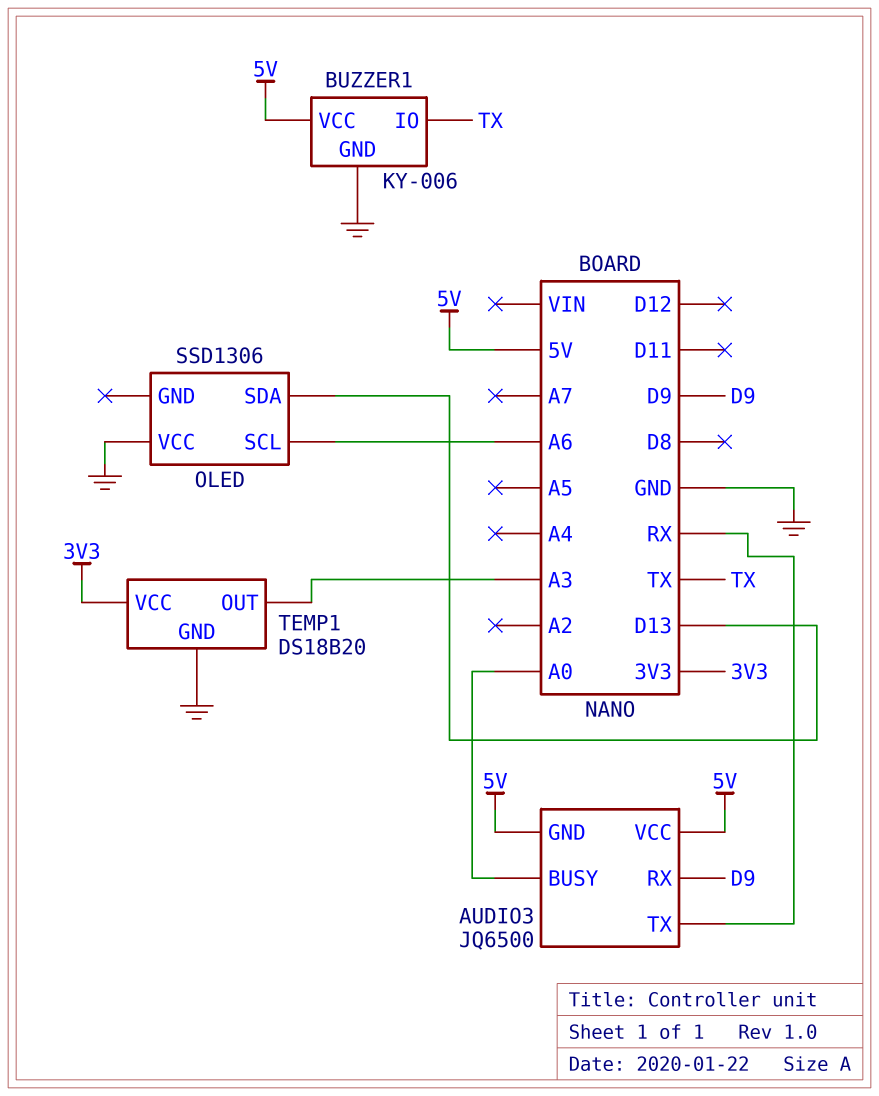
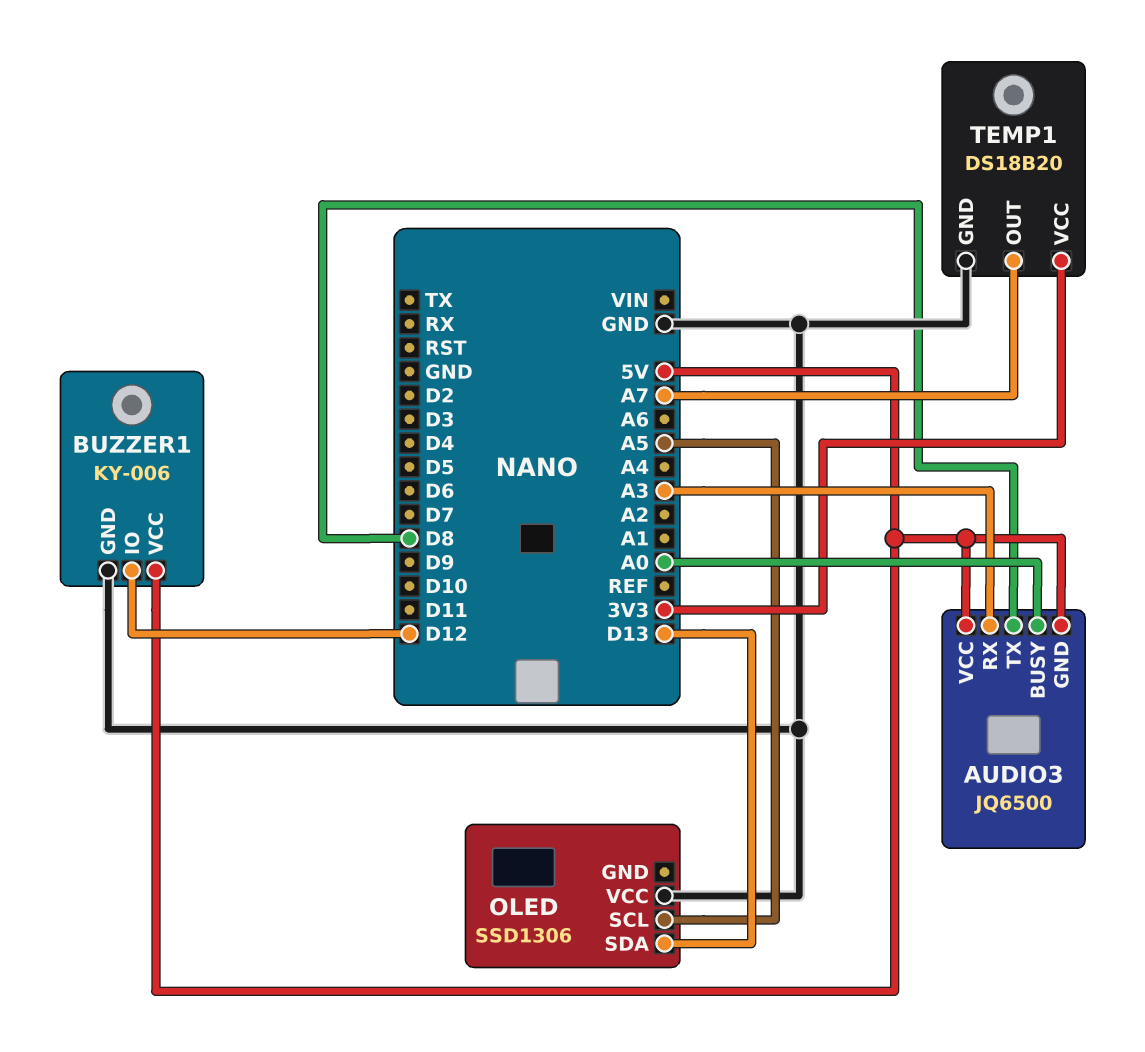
AUDIO3 pin RX: D9 -> A3
AUDIO3 pin TX: RX -> D8
BUZZER1 pin IO: TX -> D12
OLED pin SCL: A6 -> A5
TEMP1 pin OUT: A3 -> A7

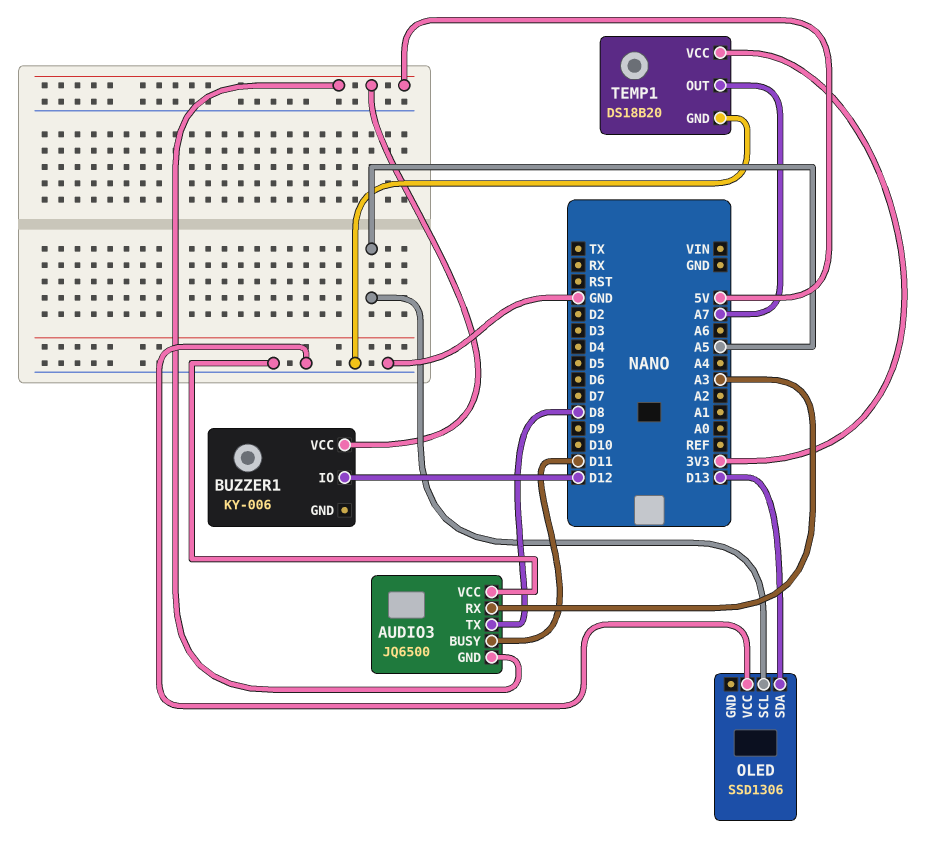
AUDIO3 pin BUSY: A0 -> D11
AUDIO3 pin VCC: 5V -> GND
BUZZER1 pin GND: GND -> none

